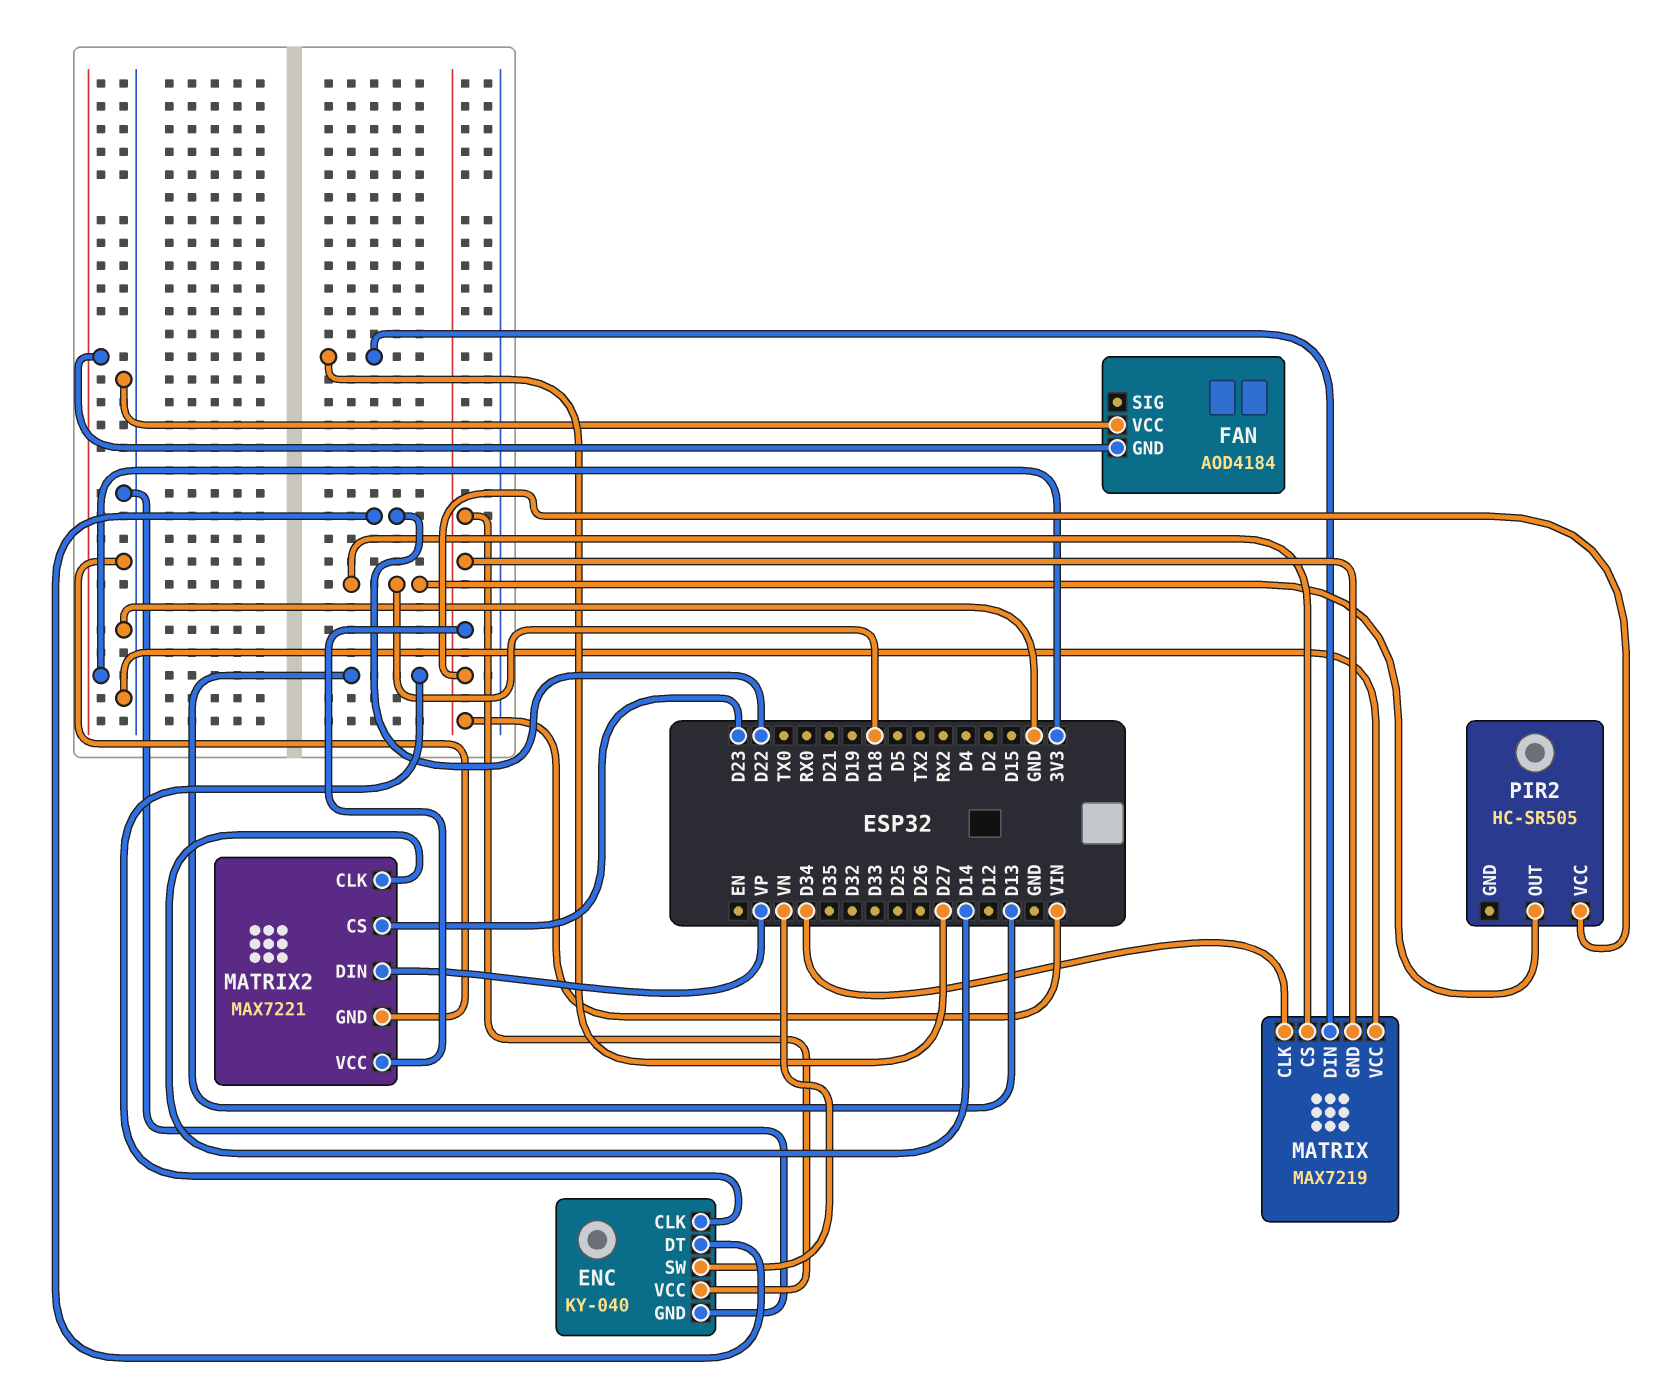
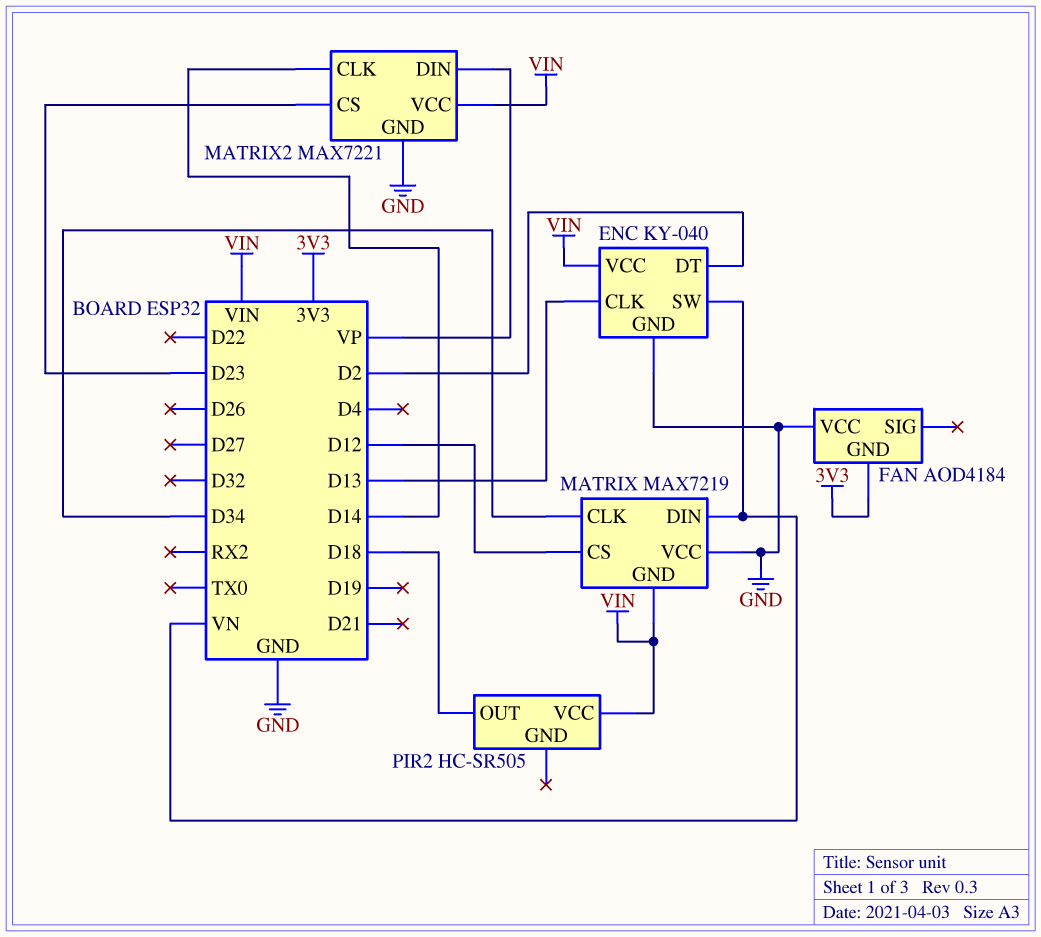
ENC pin DT: D22 -> D2
MATRIX pin CS: D18 -> D12
MATRIX pin DIN: D27 -> VN

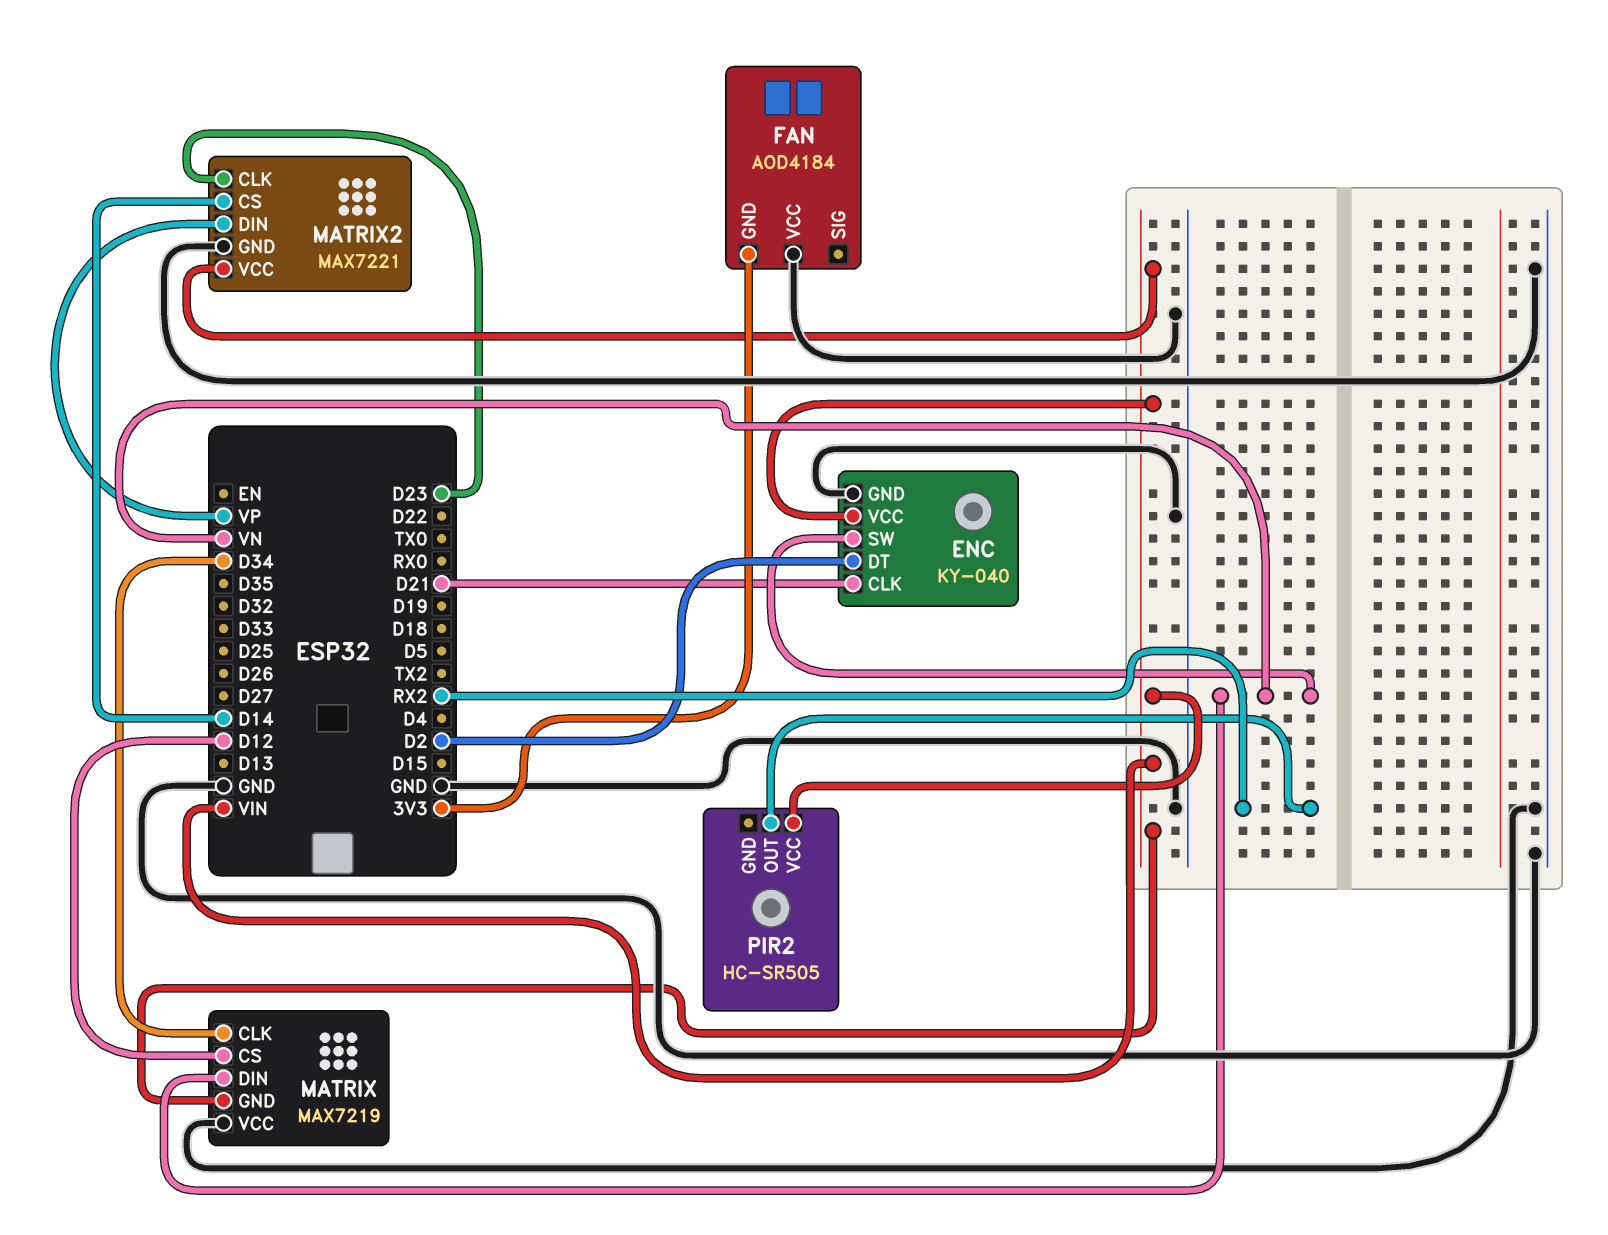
ENC pin CLK: D13 -> D21
MATRIX2 pin CLK: D14 -> D23
MATRIX2 pin CS: D23 -> D14
PIR2 pin OUT: D18 -> RX2

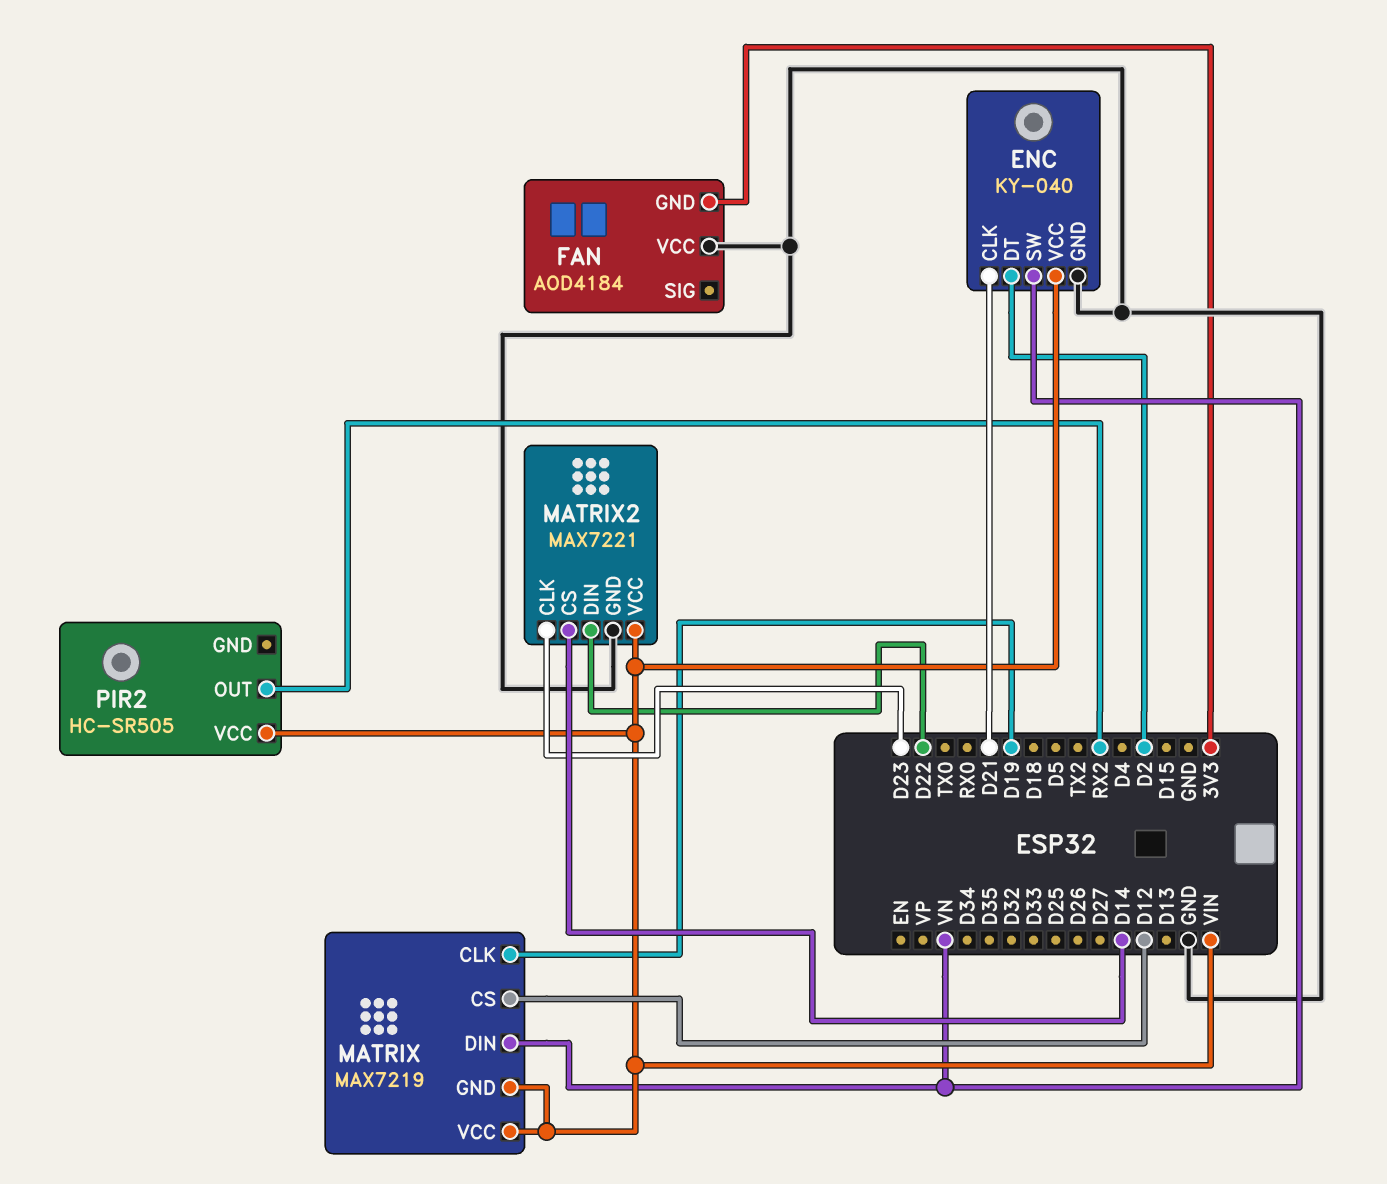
MATRIX pin CLK: D34 -> D19
MATRIX pin VCC: GND -> VIN
MATRIX2 pin DIN: VP -> D22

